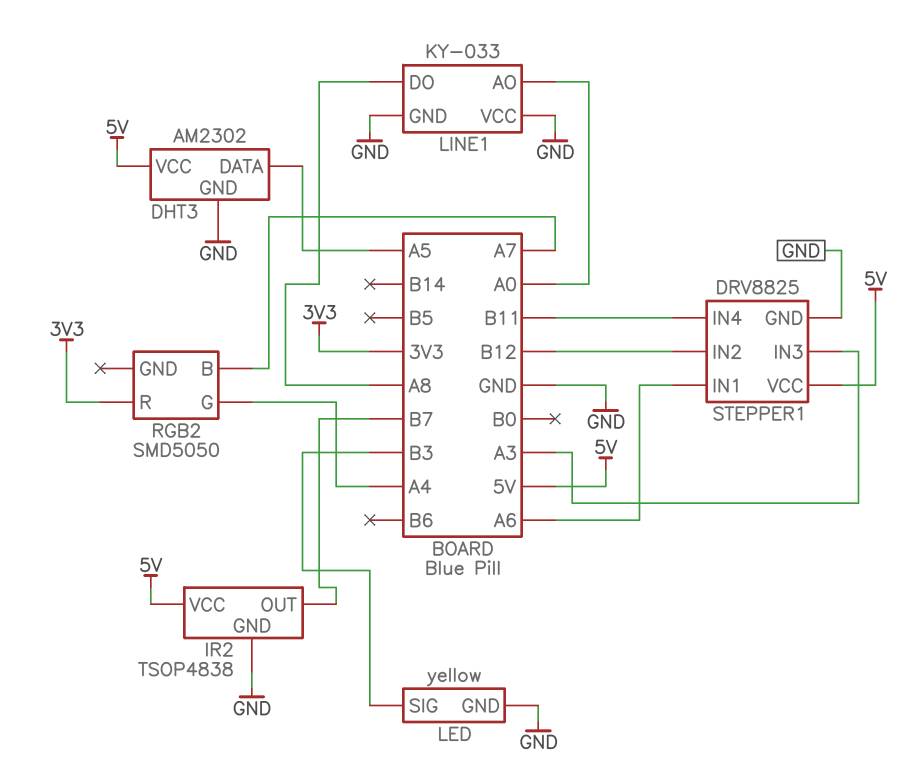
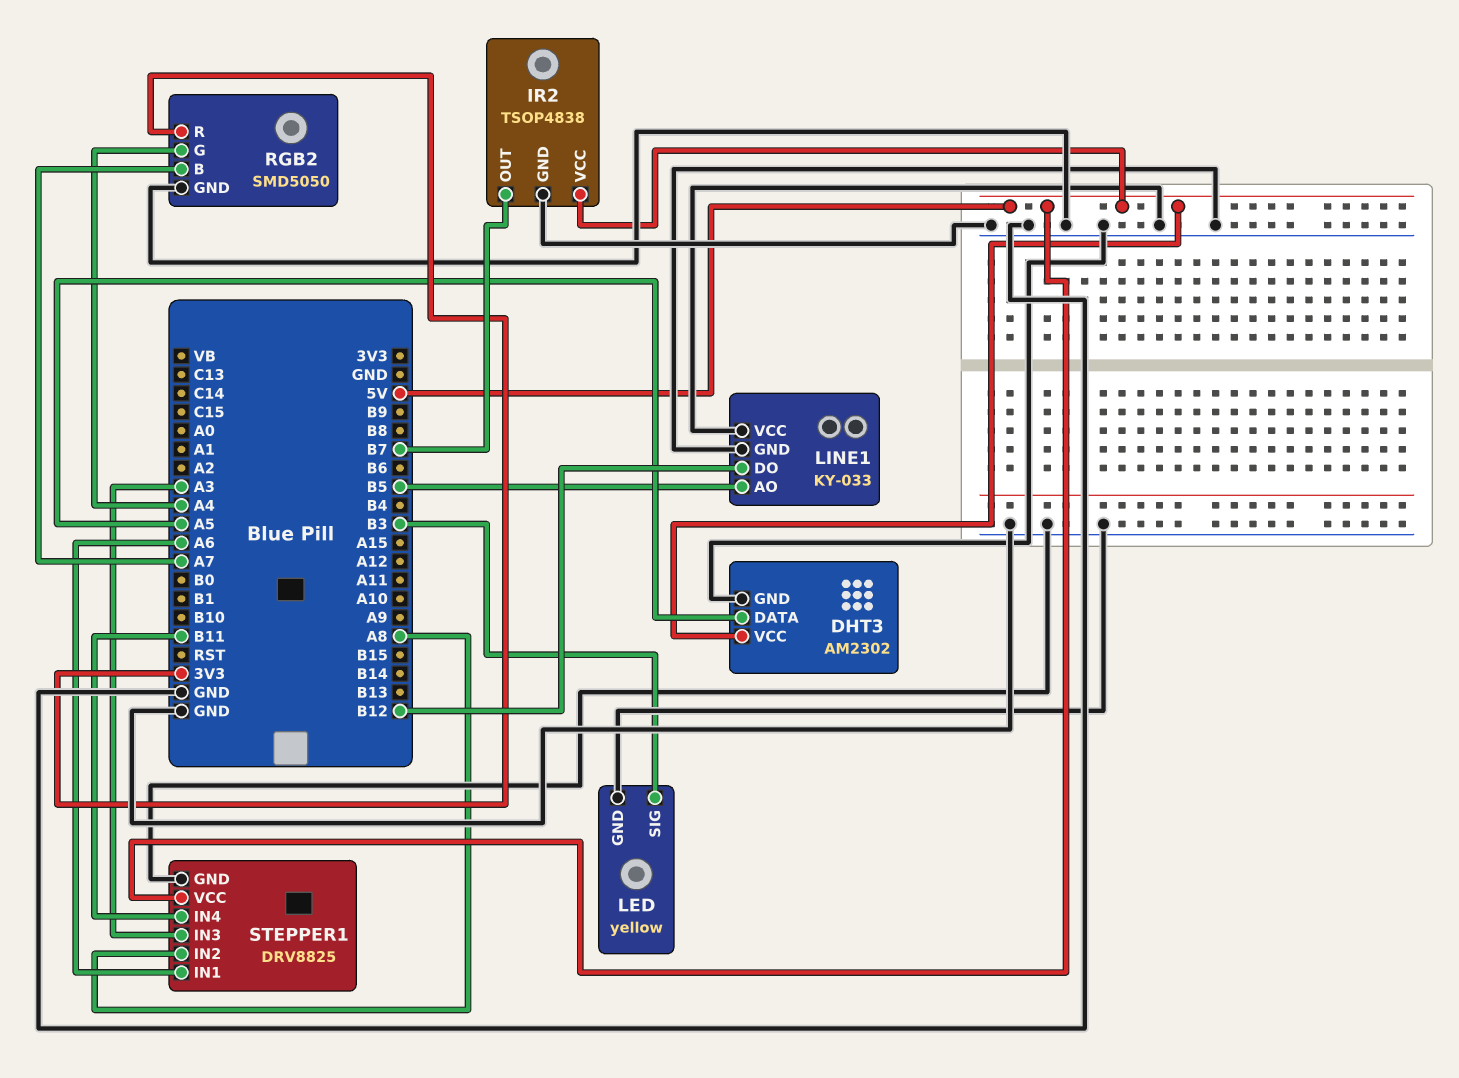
LINE1 pin AO: A0 -> B5
LINE1 pin DO: A8 -> B12
RGB2 pin GND: none -> GND
STEPPER1 pin IN2: B12 -> A8

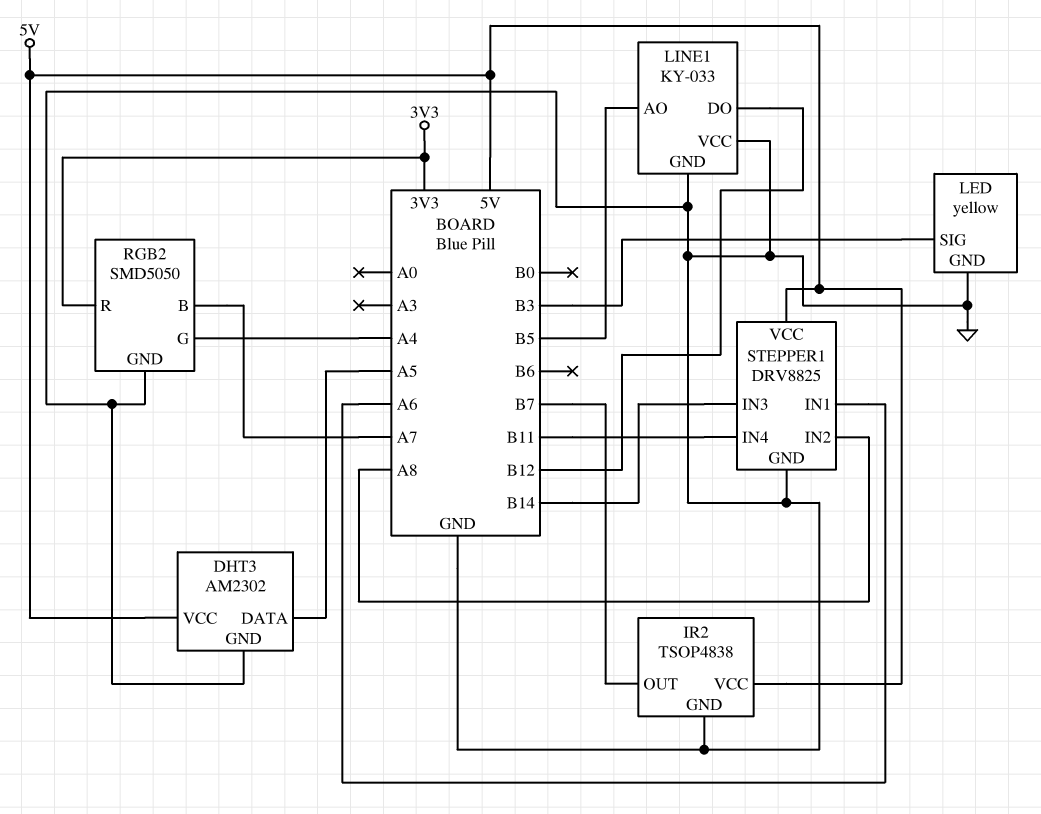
STEPPER1 pin IN3: A3 -> B14

